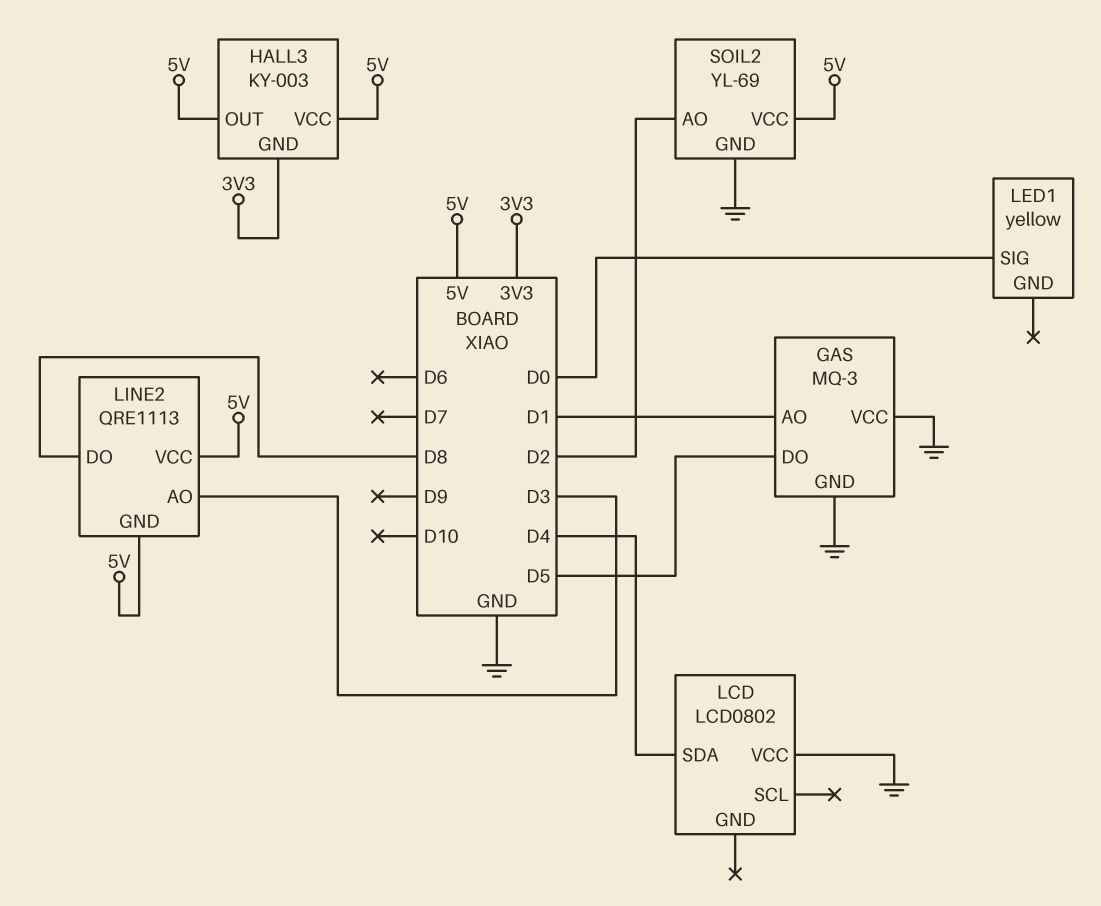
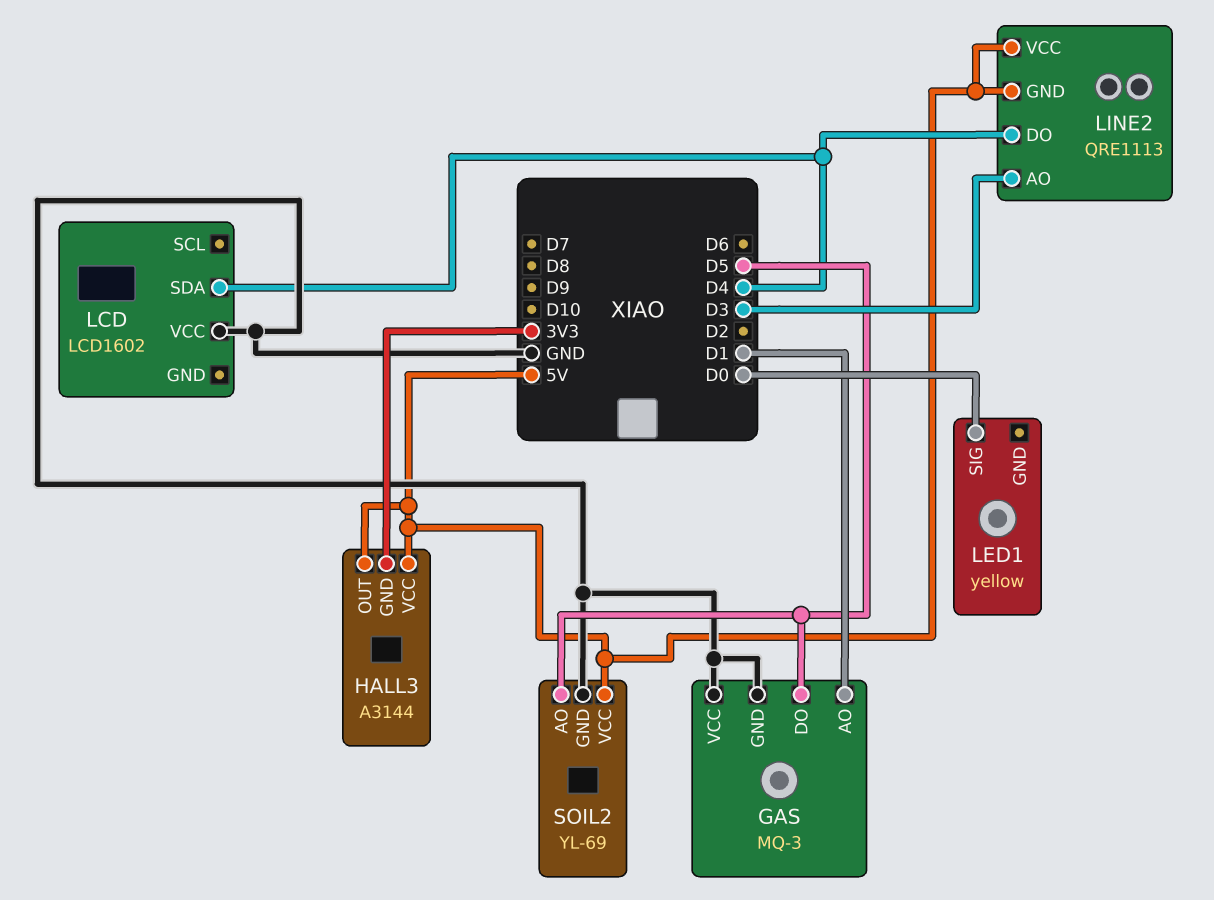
HALL3: KY-003 -> A3144
LCD: LCD0802 -> LCD1602
LINE2 pin DO: D8 -> D4
SOIL2 pin AO: D2 -> D5

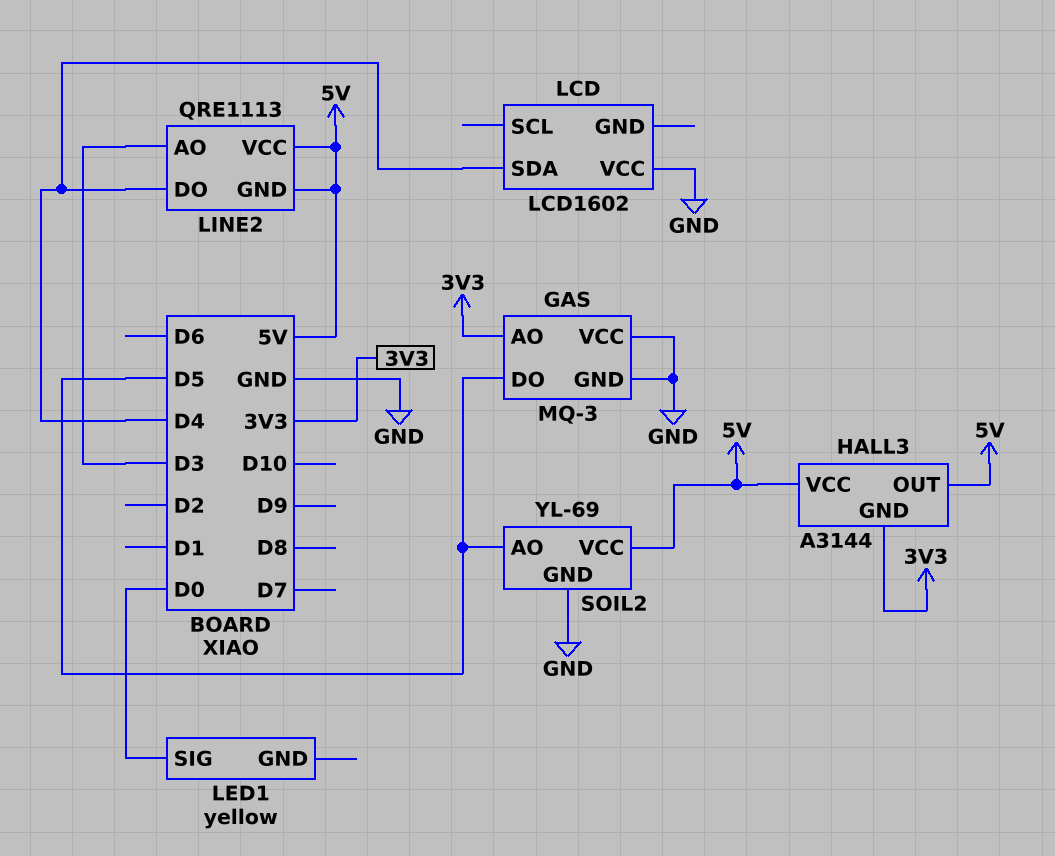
GAS pin AO: D1 -> 3V3

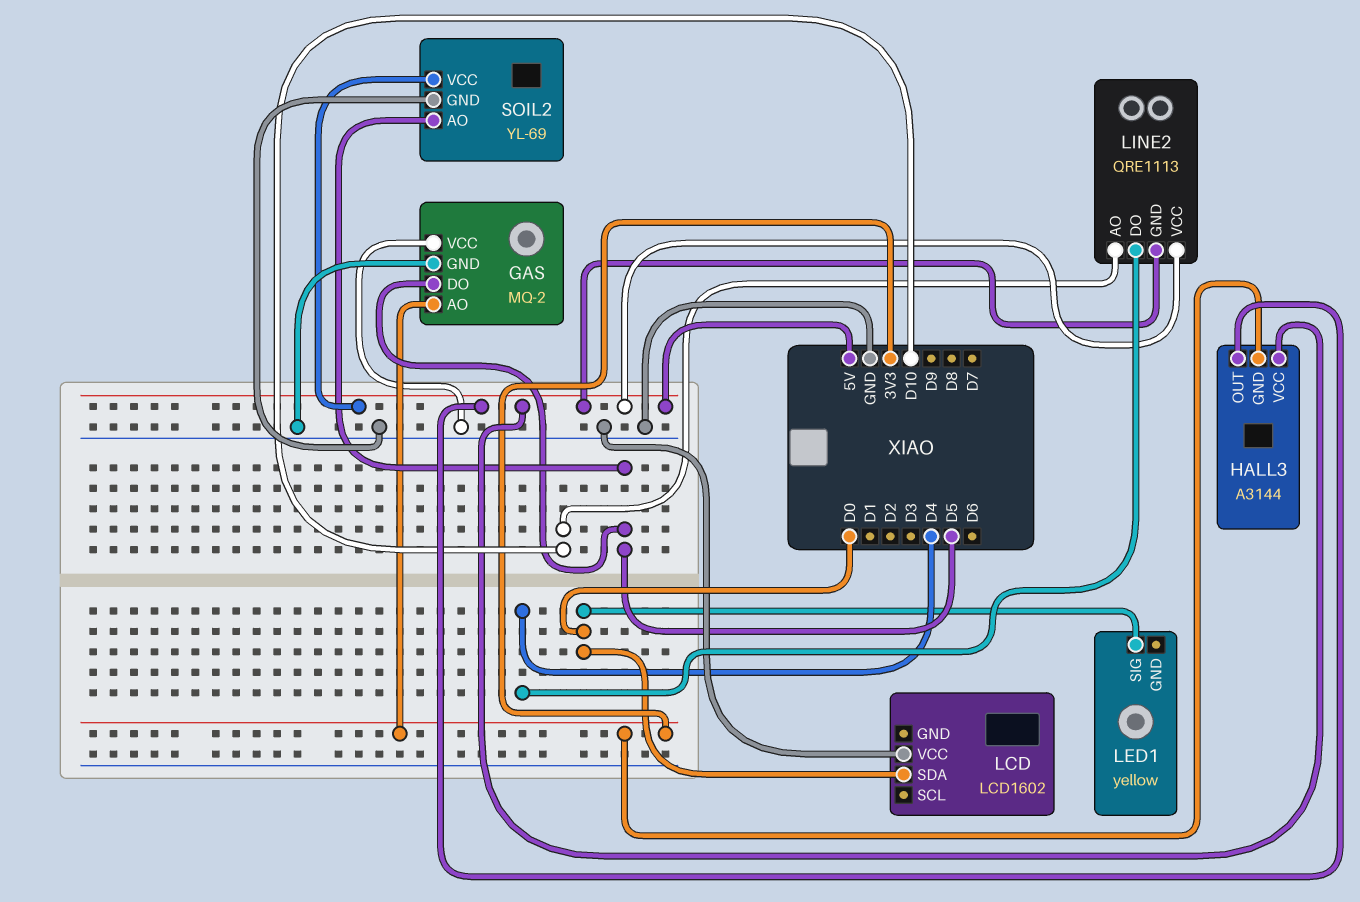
GAS: MQ-3 -> MQ-2
LCD pin SDA: D4 -> D0
LINE2 pin AO: D3 -> D10

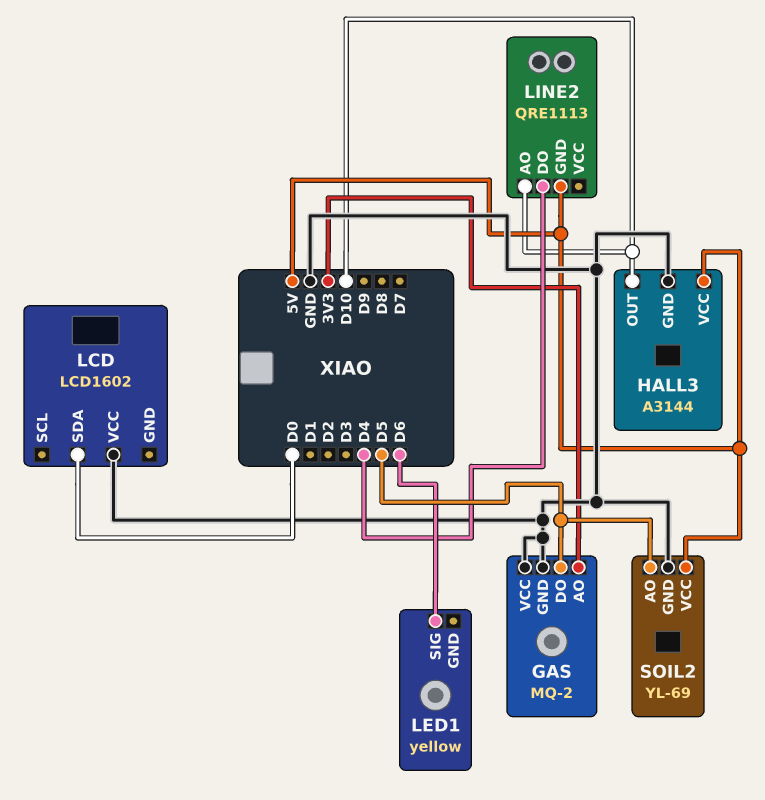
HALL3 pin GND: 3V3 -> GND
HALL3 pin OUT: 5V -> D10
LED1 pin SIG: D0 -> D6
LINE2 pin VCC: 5V -> none

